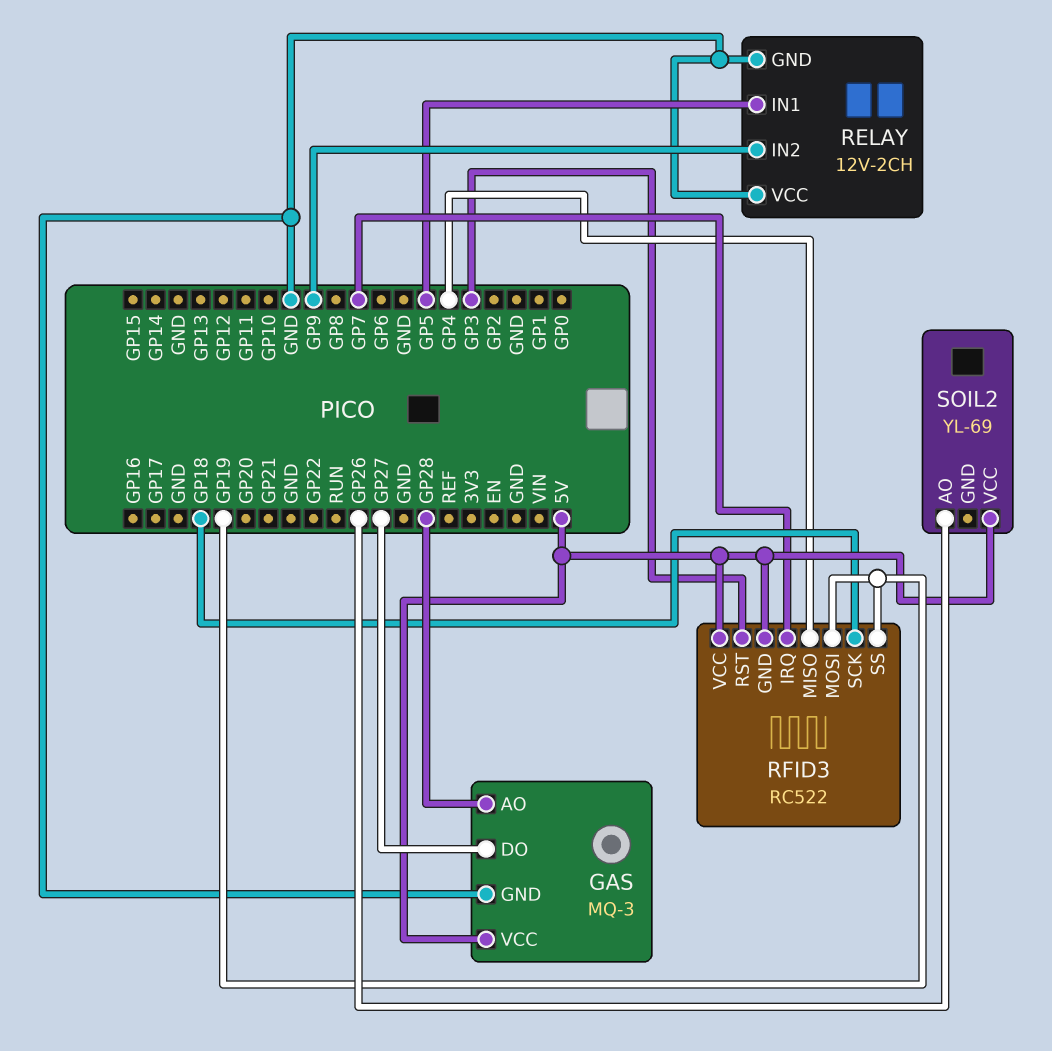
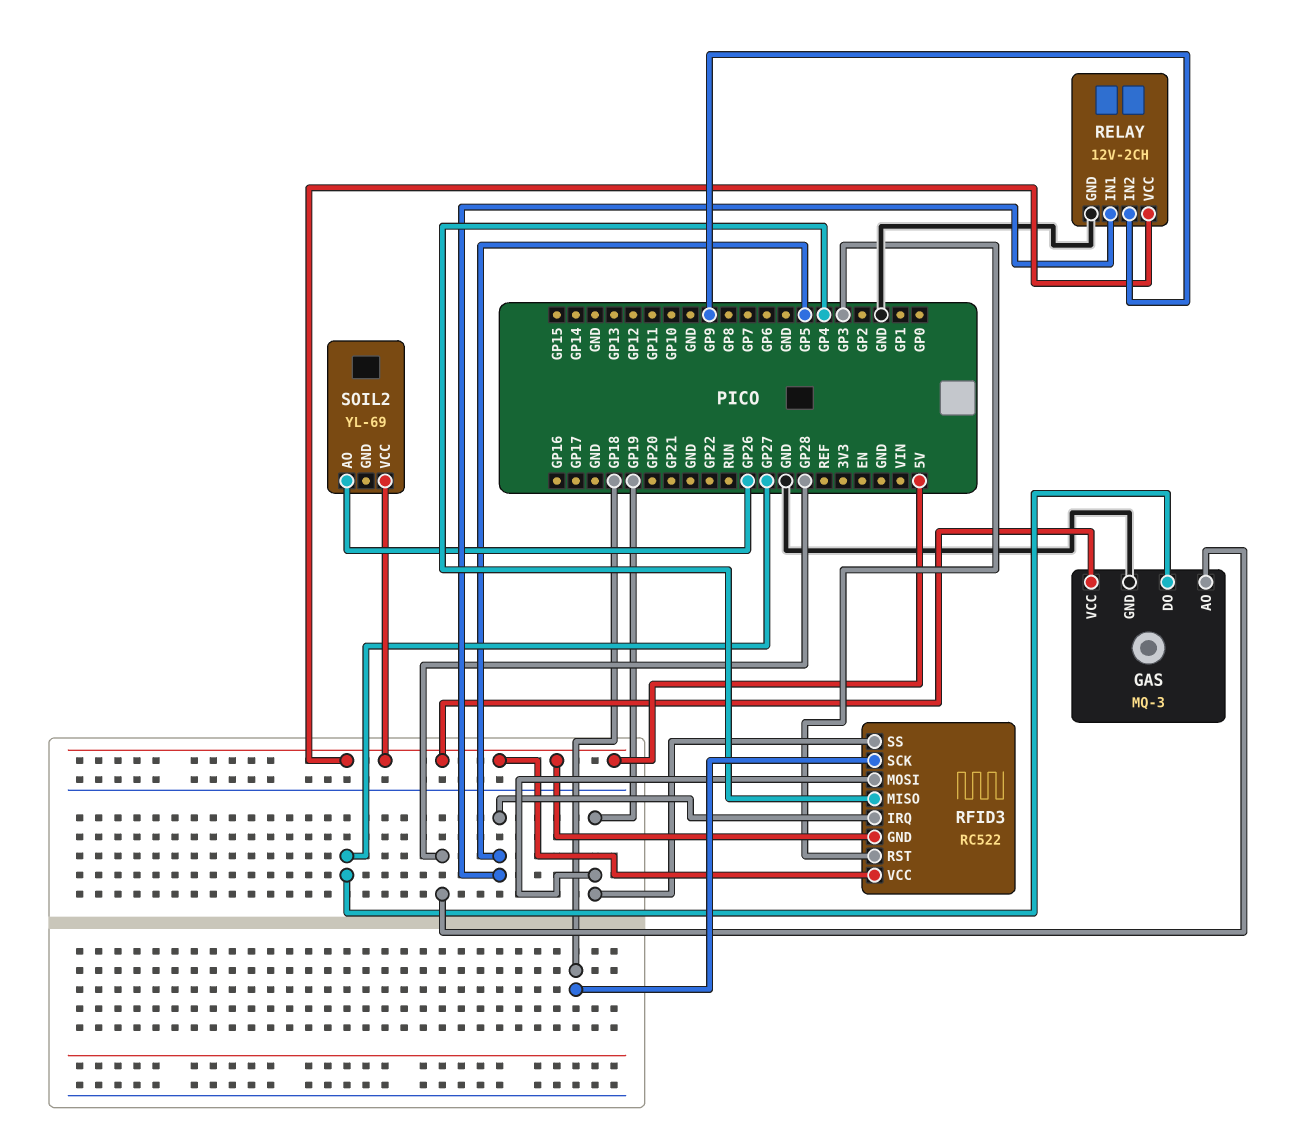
RELAY pin VCC: GND -> 5V
RFID3 pin IRQ: GP7 -> GP5

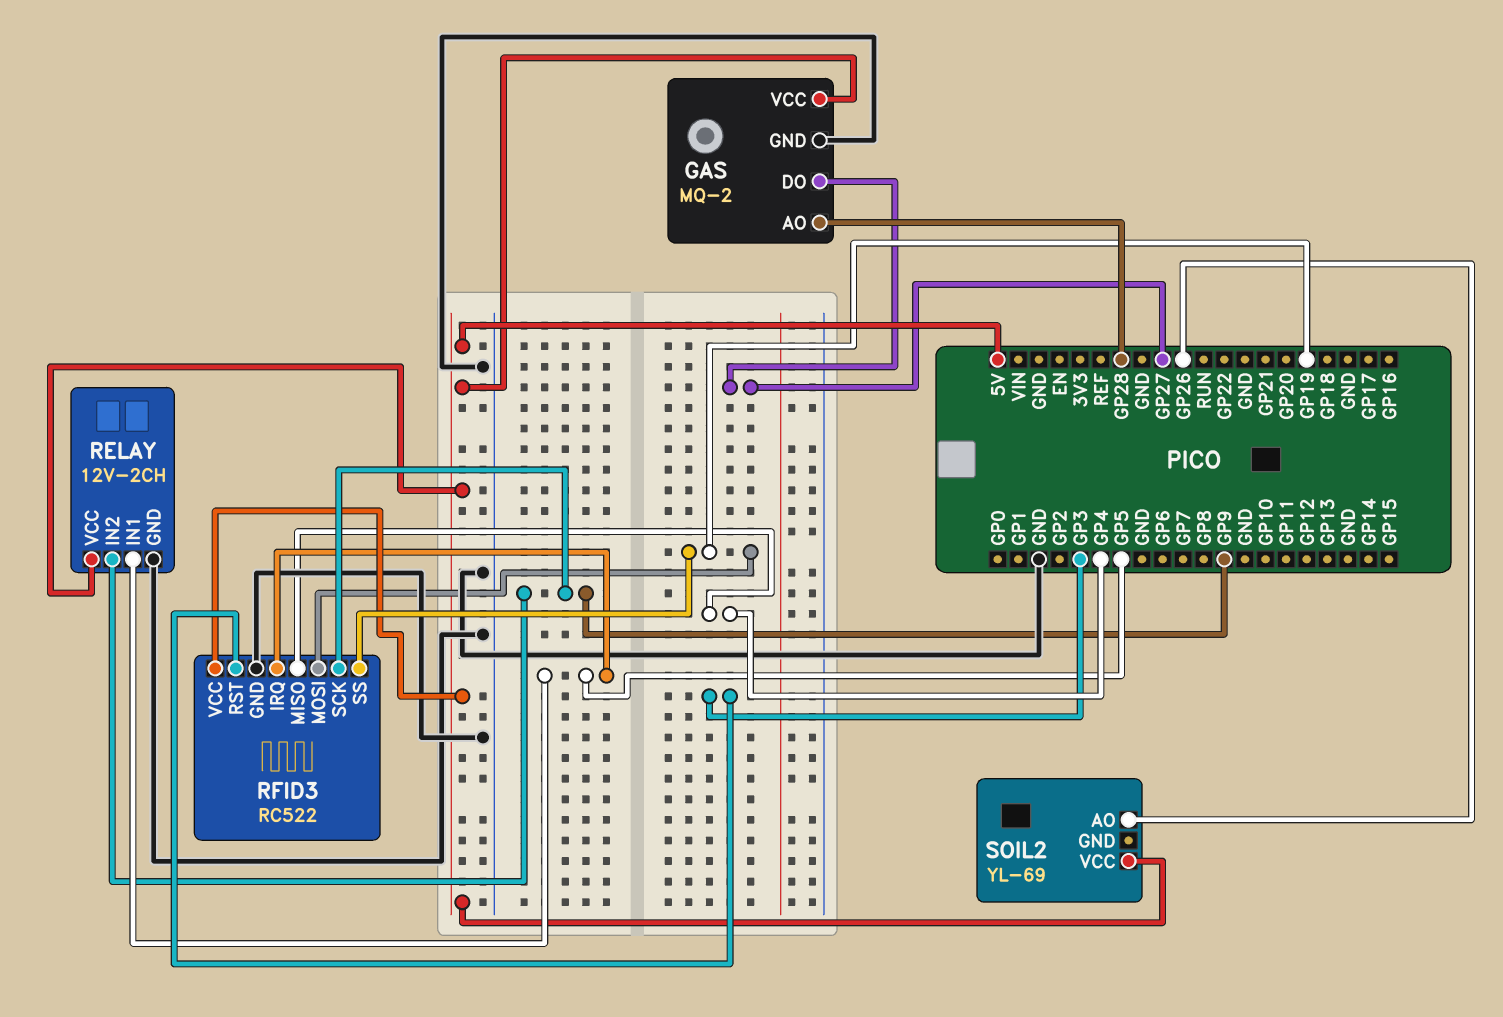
GAS: MQ-3 -> MQ-2
RFID3 pin GND: 5V -> GND
RFID3 pin SCK: GP18 -> GP9

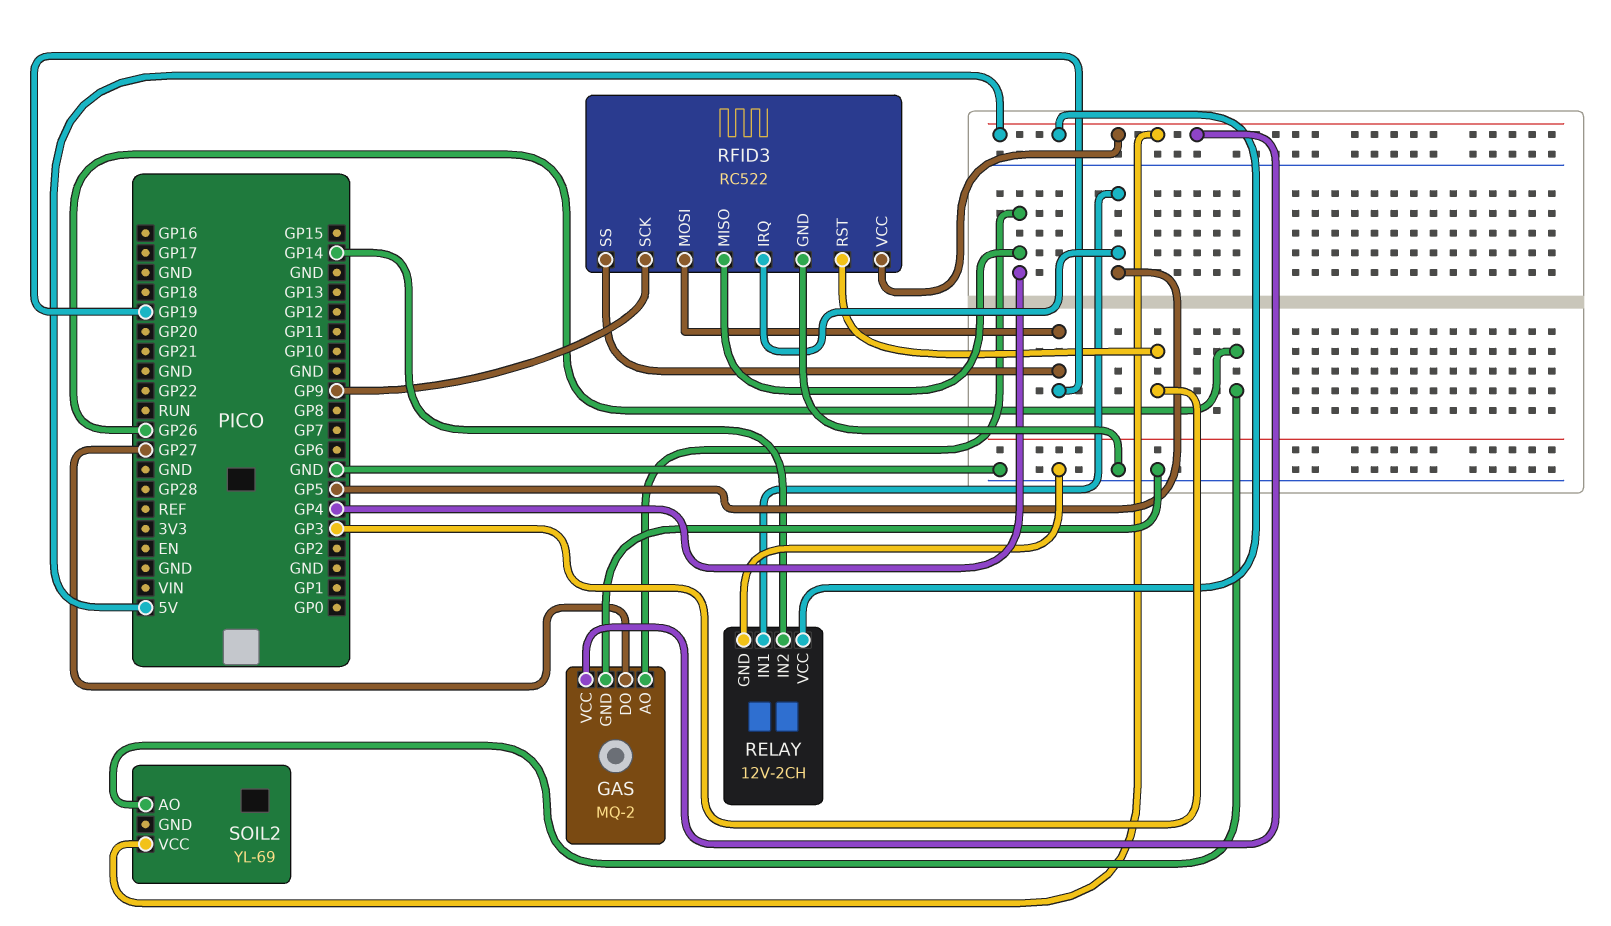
GAS pin AO: GP28 -> GP4
RELAY pin IN2: GP9 -> GP14

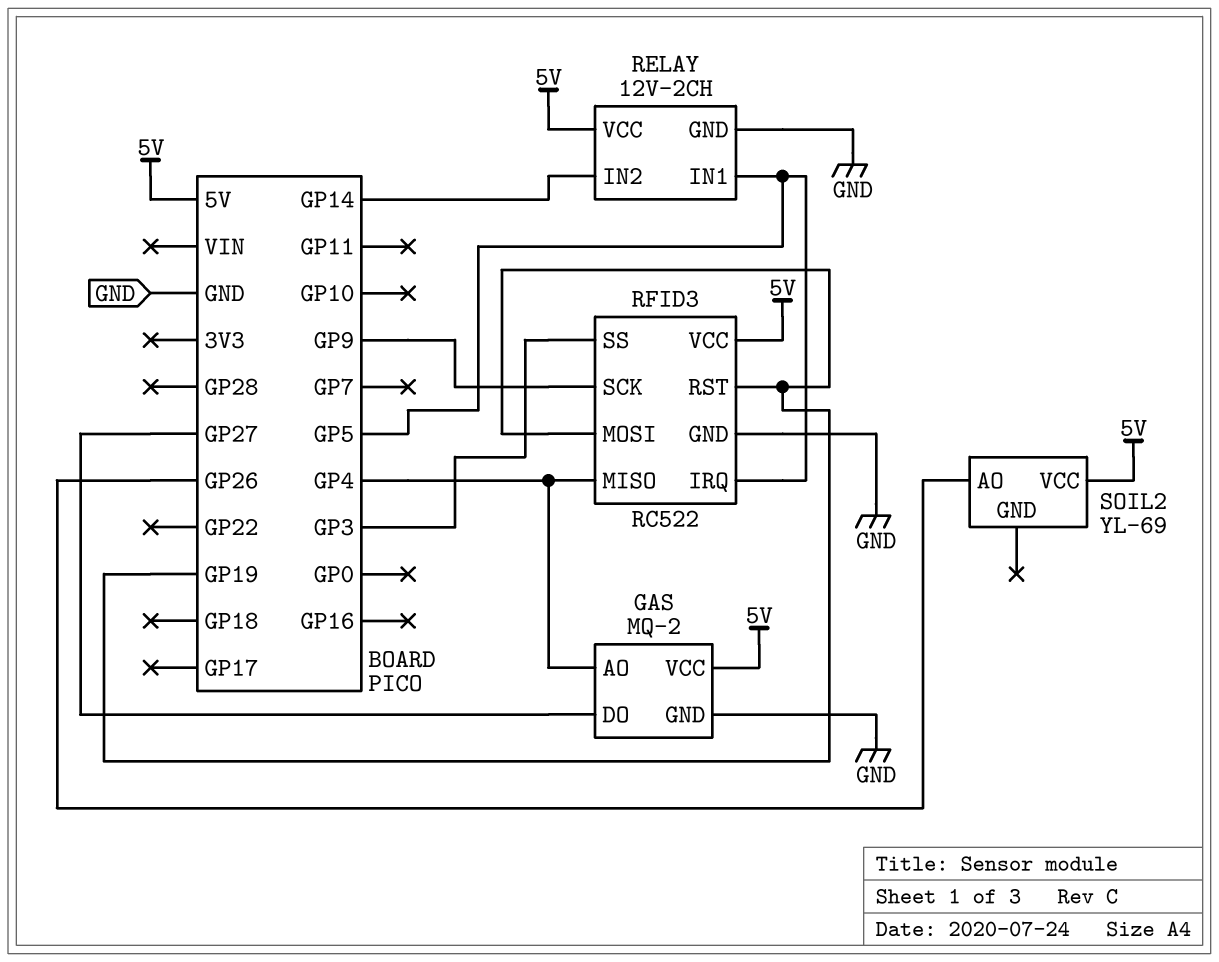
RFID3 pin RST: GP3 -> GP19
RFID3 pin SS: GP19 -> GP3

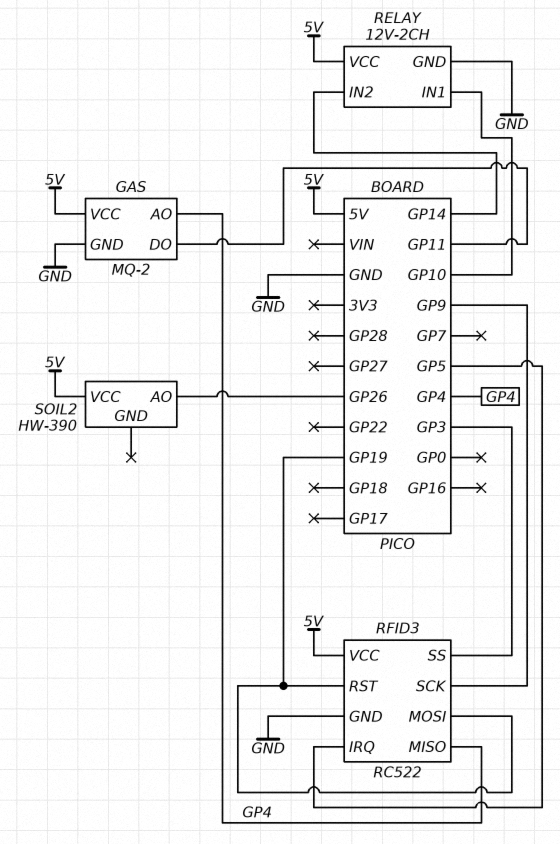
GAS pin DO: GP27 -> GP11
RELAY pin IN1: GP5 -> GP10
SOIL2: YL-69 -> HW-390

